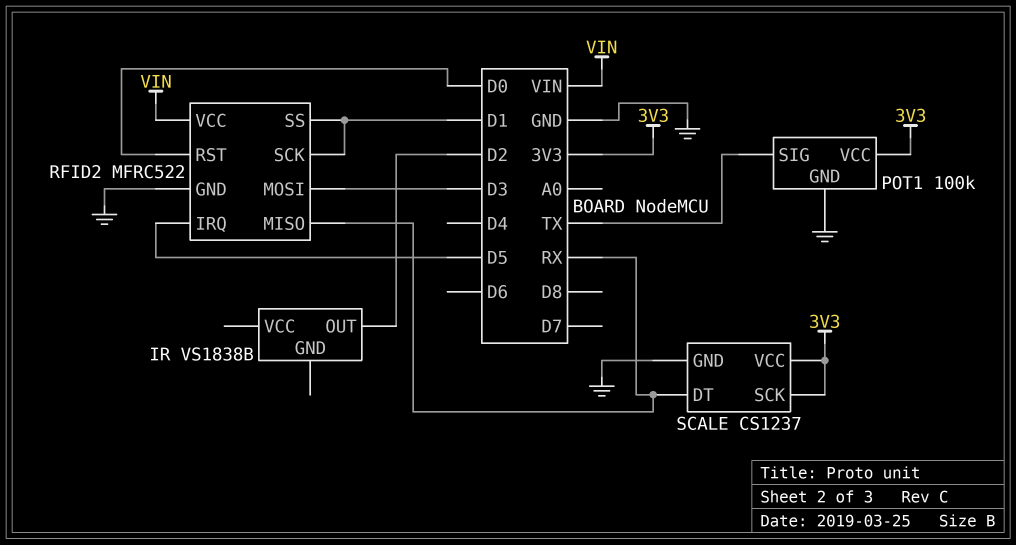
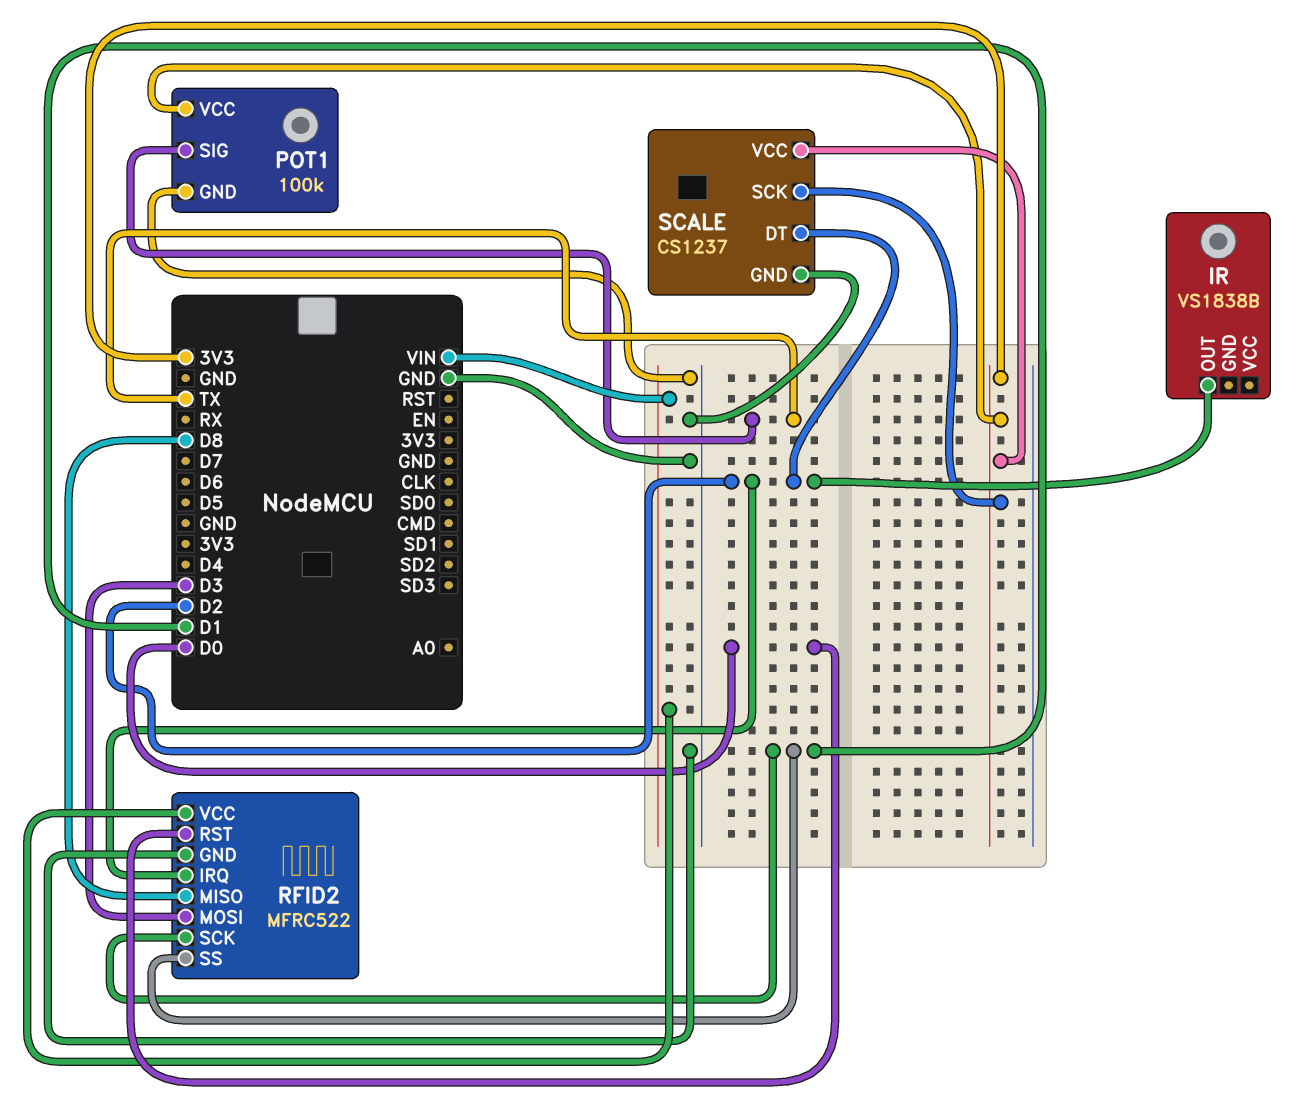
RFID2 pin IRQ: D5 -> D2
RFID2 pin MISO: RX -> D8
SCALE pin DT: RX -> D2

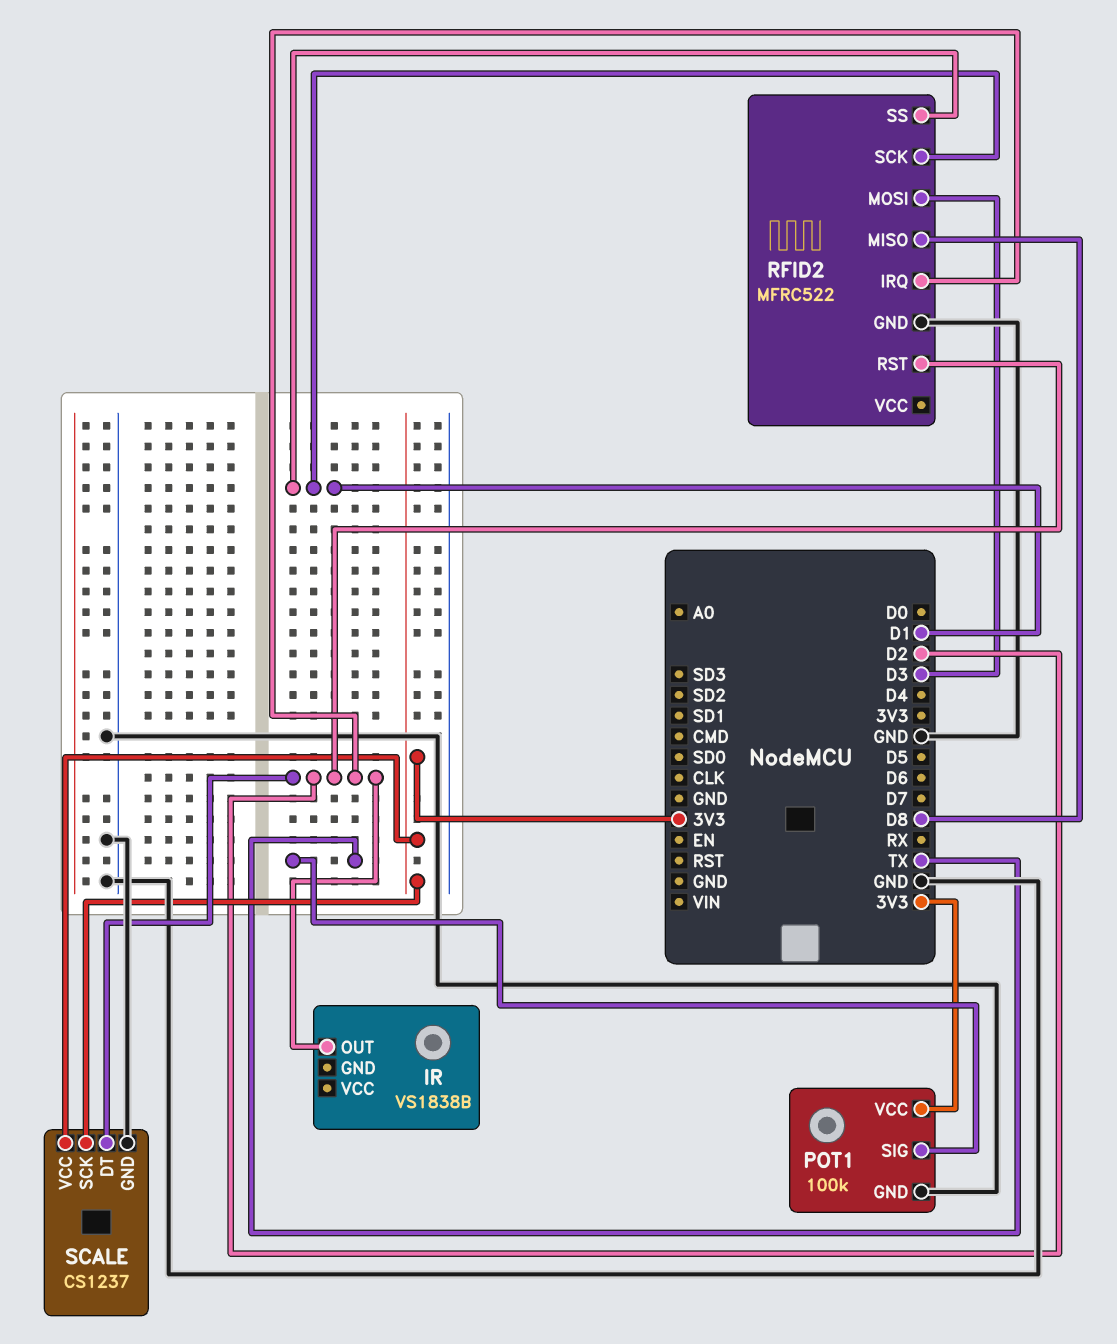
RFID2 pin RST: D0 -> D2
RFID2 pin VCC: VIN -> none

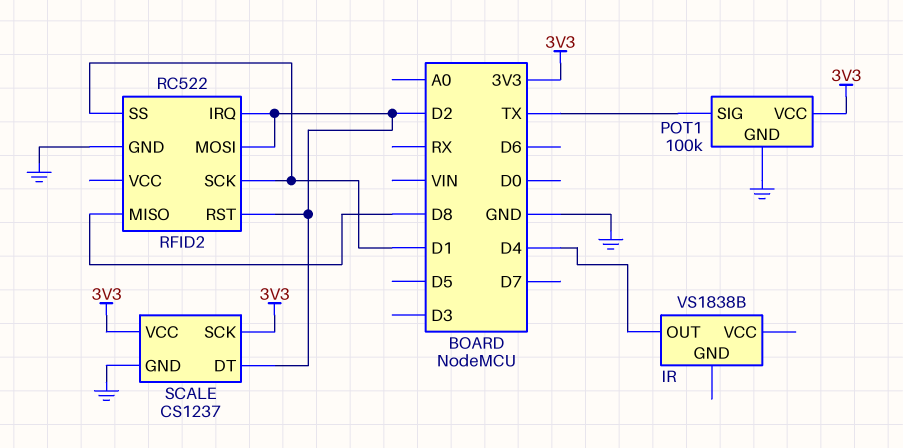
IR pin OUT: D2 -> D4
RFID2: MFRC522 -> RC522
RFID2 pin MOSI: D3 -> D2

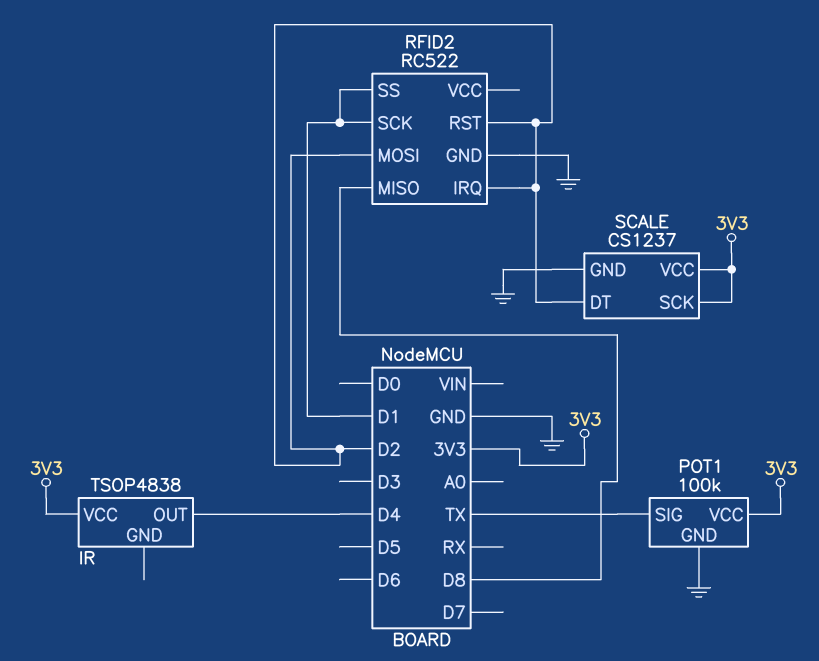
IR: VS1838B -> TSOP4838
IR pin VCC: none -> 3V3

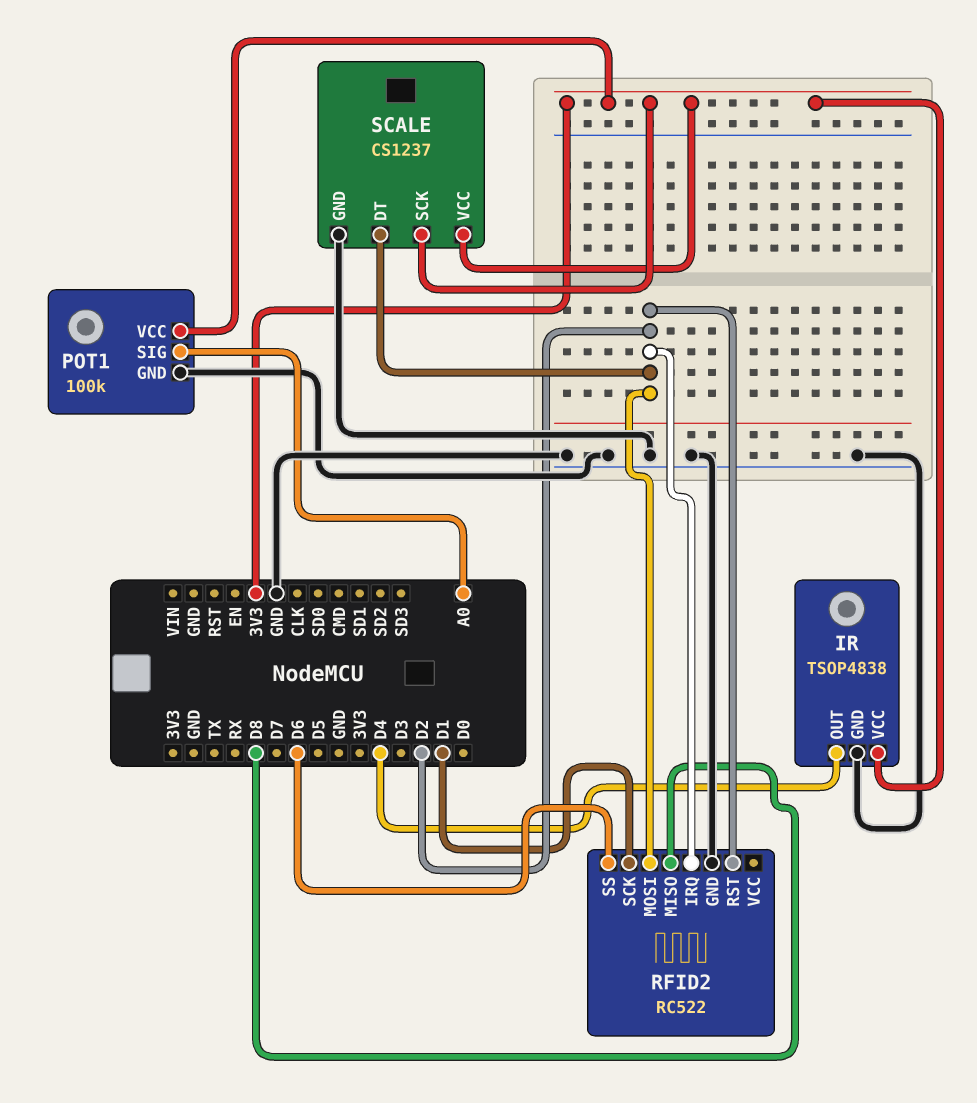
IR pin GND: none -> GND
POT1 pin SIG: TX -> A0
RFID2 pin SS: D1 -> D6

